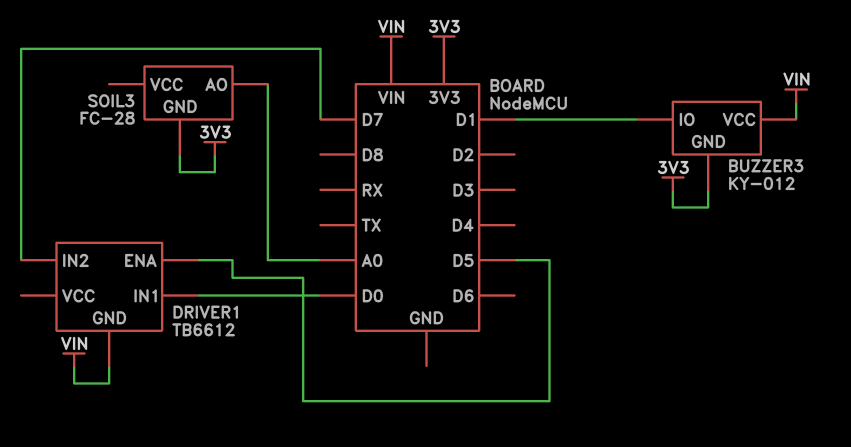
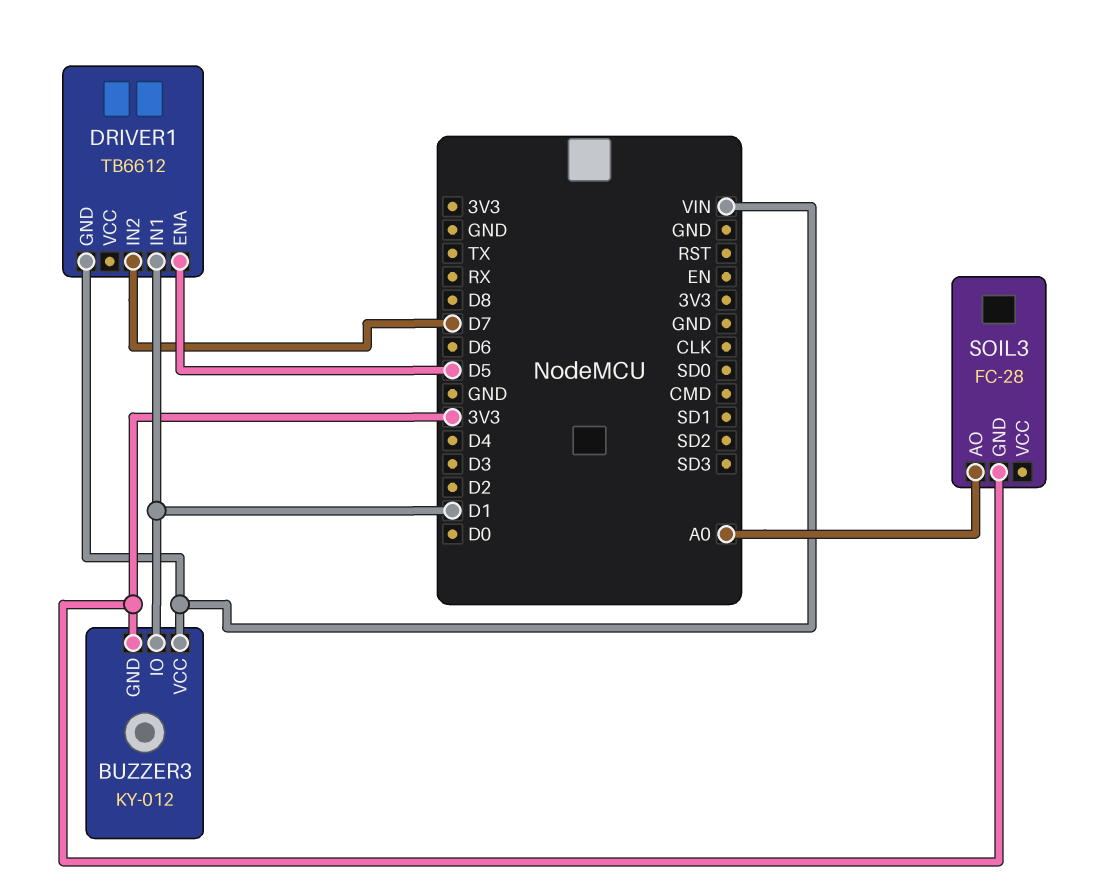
DRIVER1 pin IN1: D0 -> D1

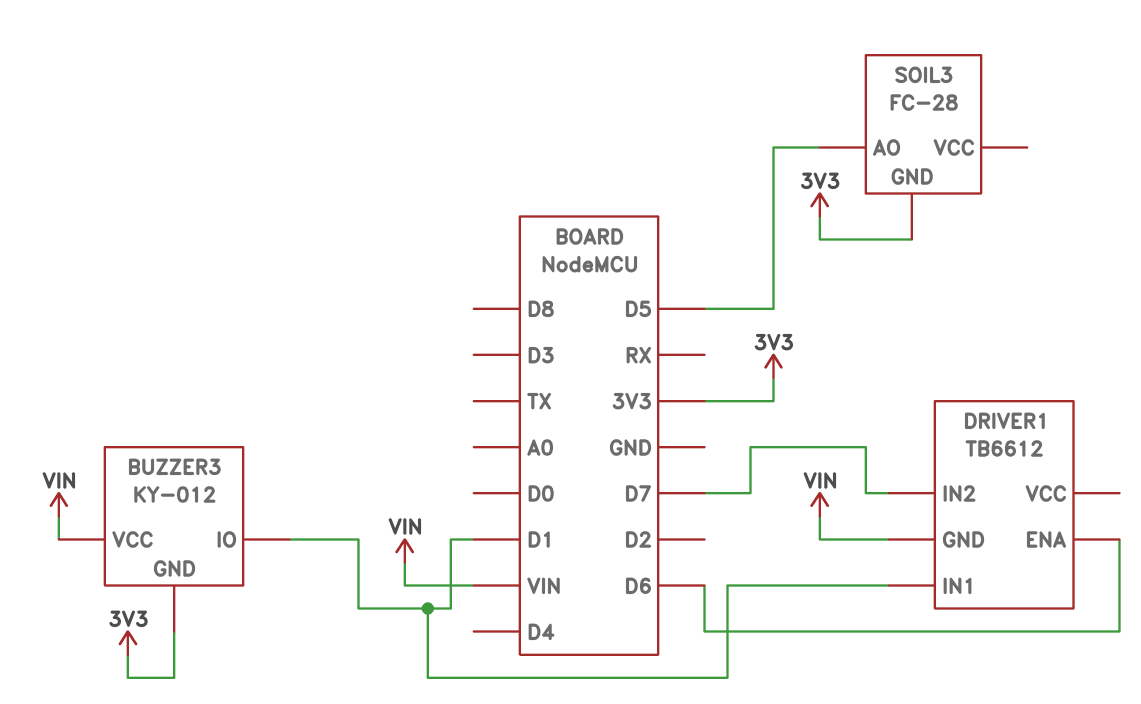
DRIVER1 pin ENA: D5 -> D6
SOIL3 pin AO: A0 -> D5

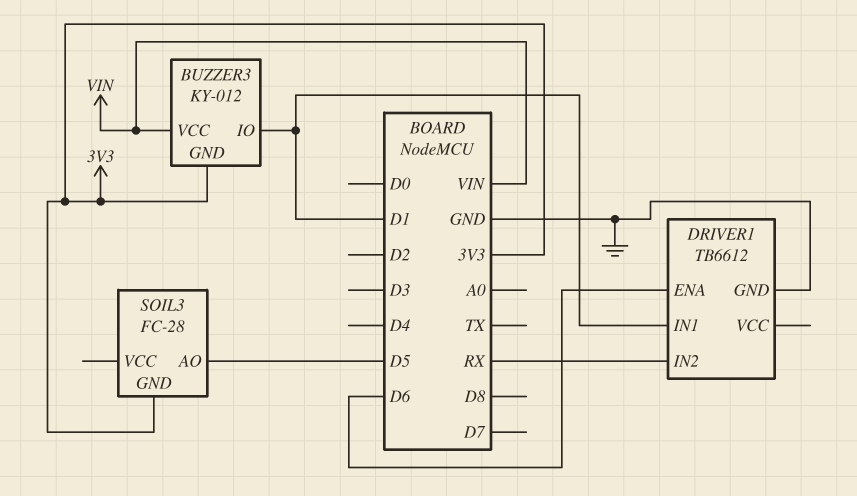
DRIVER1 pin GND: VIN -> GND
DRIVER1 pin IN2: D7 -> RX

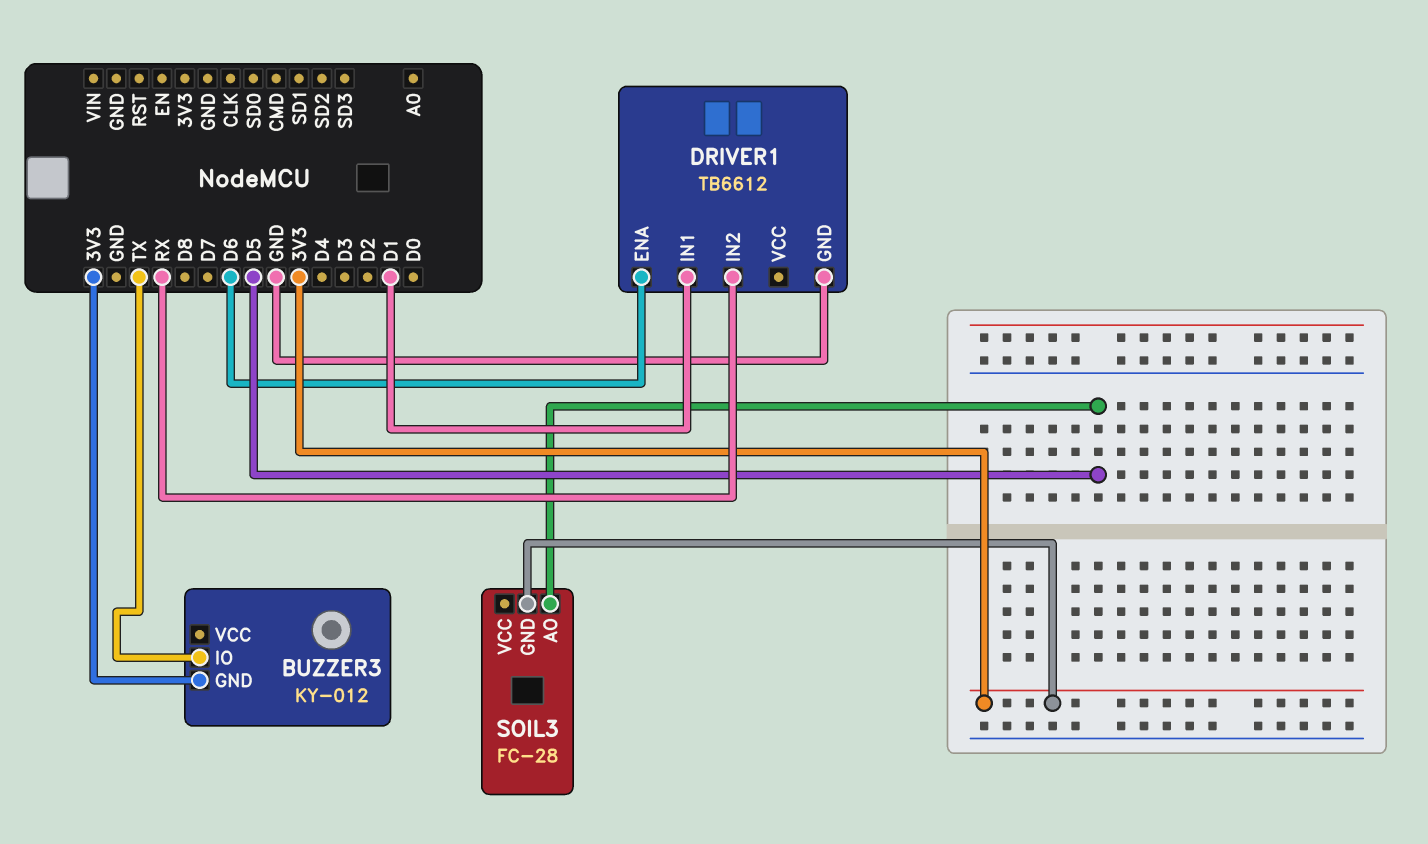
BUZZER3 pin IO: D1 -> TX
BUZZER3 pin VCC: VIN -> none

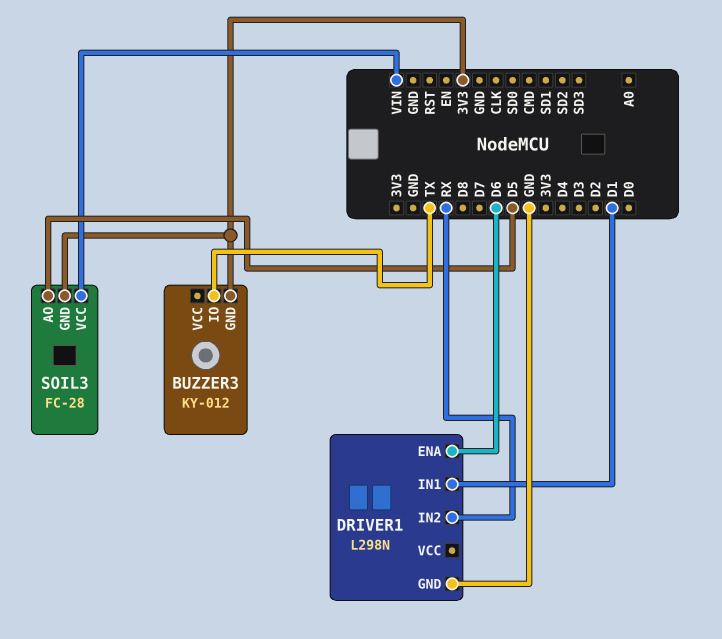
DRIVER1: TB6612 -> L298N
SOIL3 pin VCC: none -> VIN

